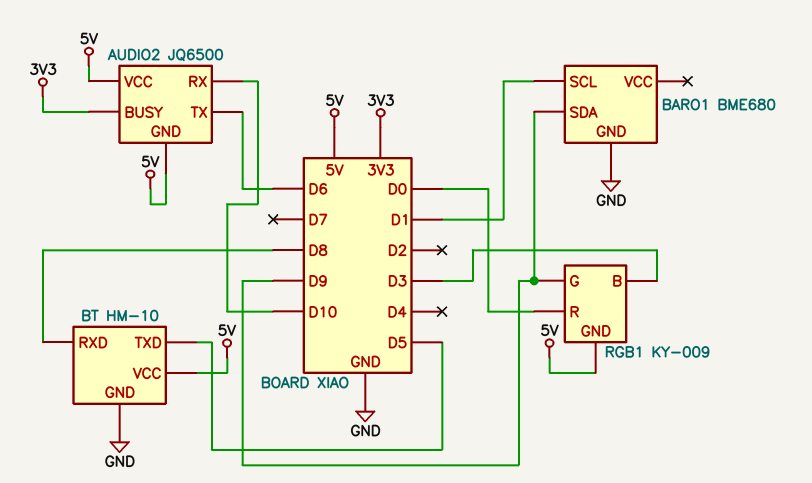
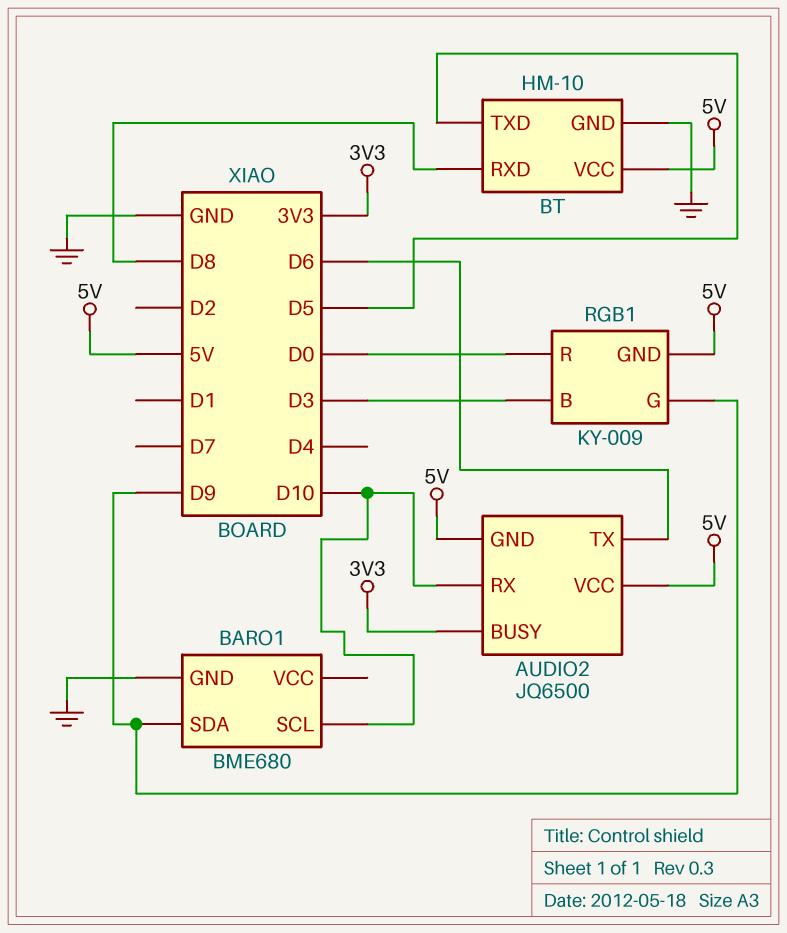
BARO1 pin SCL: D1 -> D10

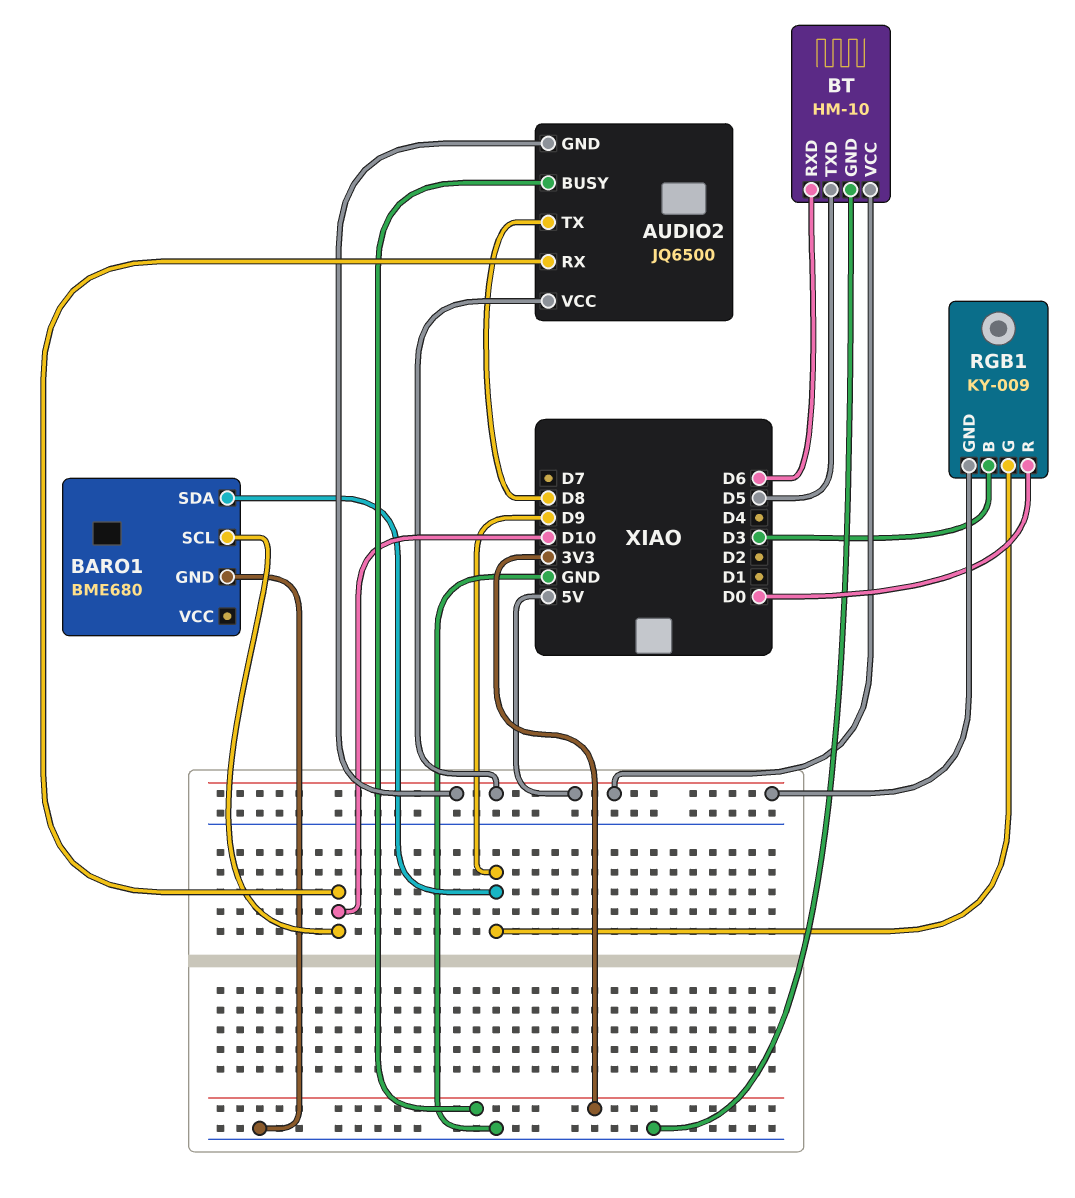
AUDIO2 pin TX: D6 -> D8
BT pin RXD: D8 -> D6

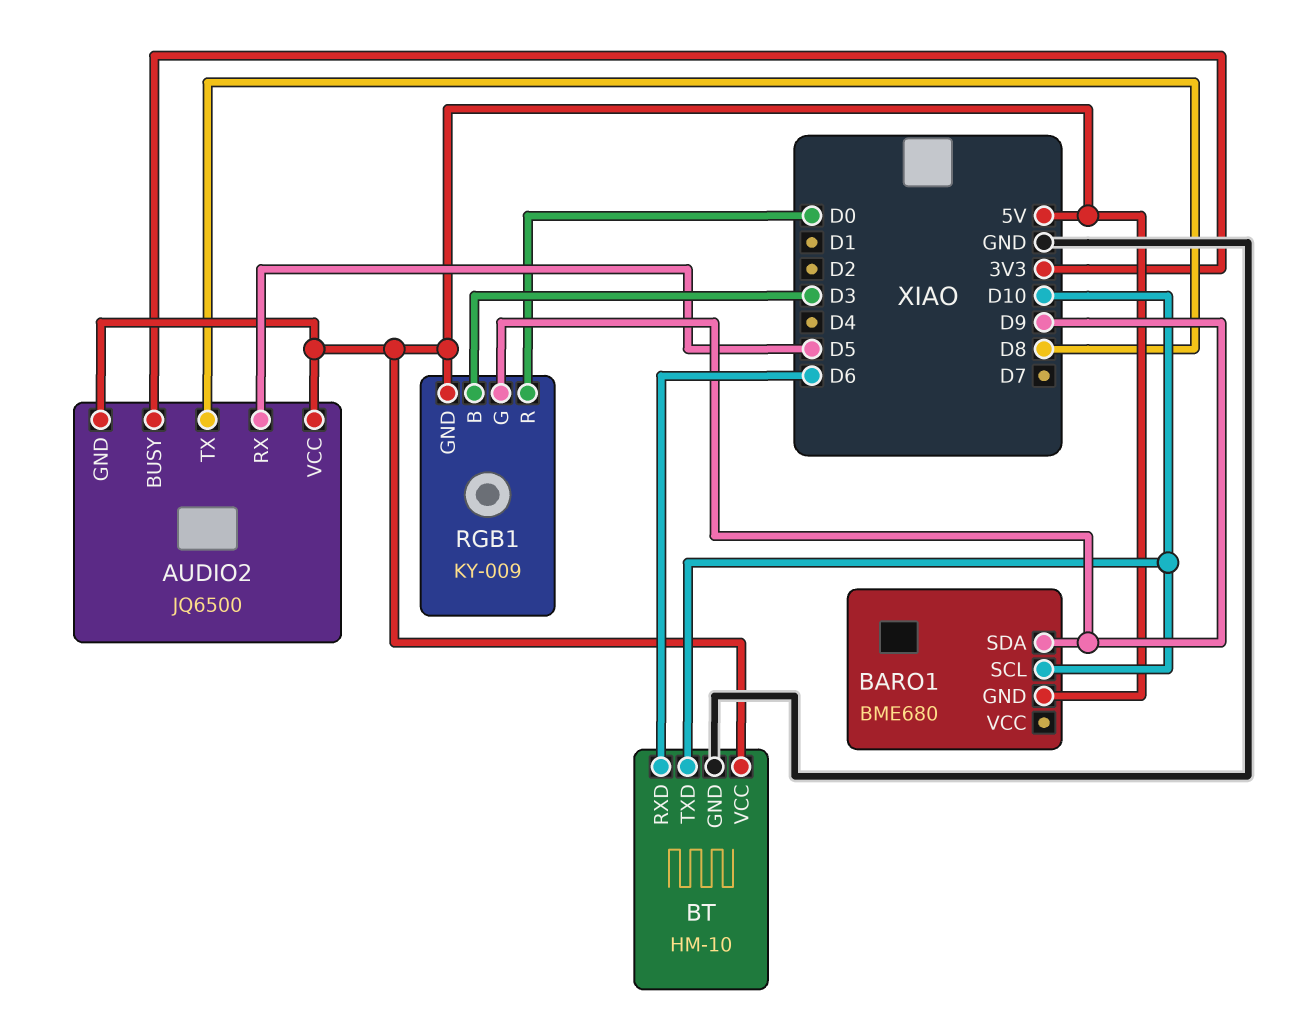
AUDIO2 pin RX: D10 -> D5
BARO1 pin GND: GND -> 5V
BT pin TXD: D5 -> D10

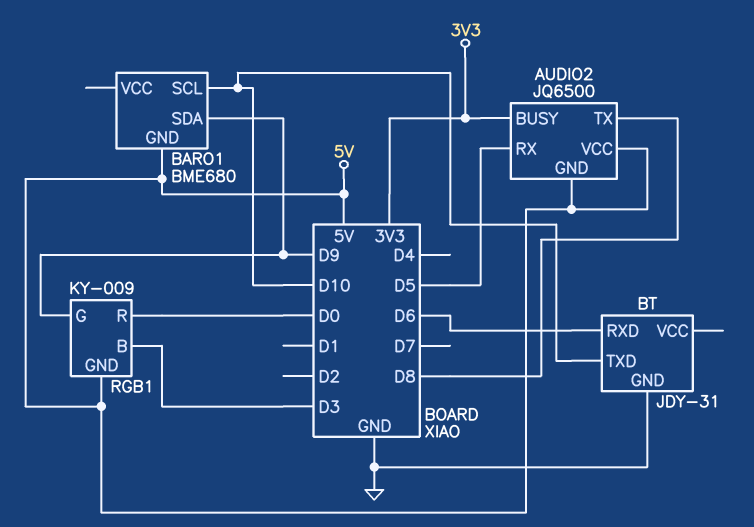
BT: HM-10 -> JDY-31
BT pin VCC: 5V -> none

